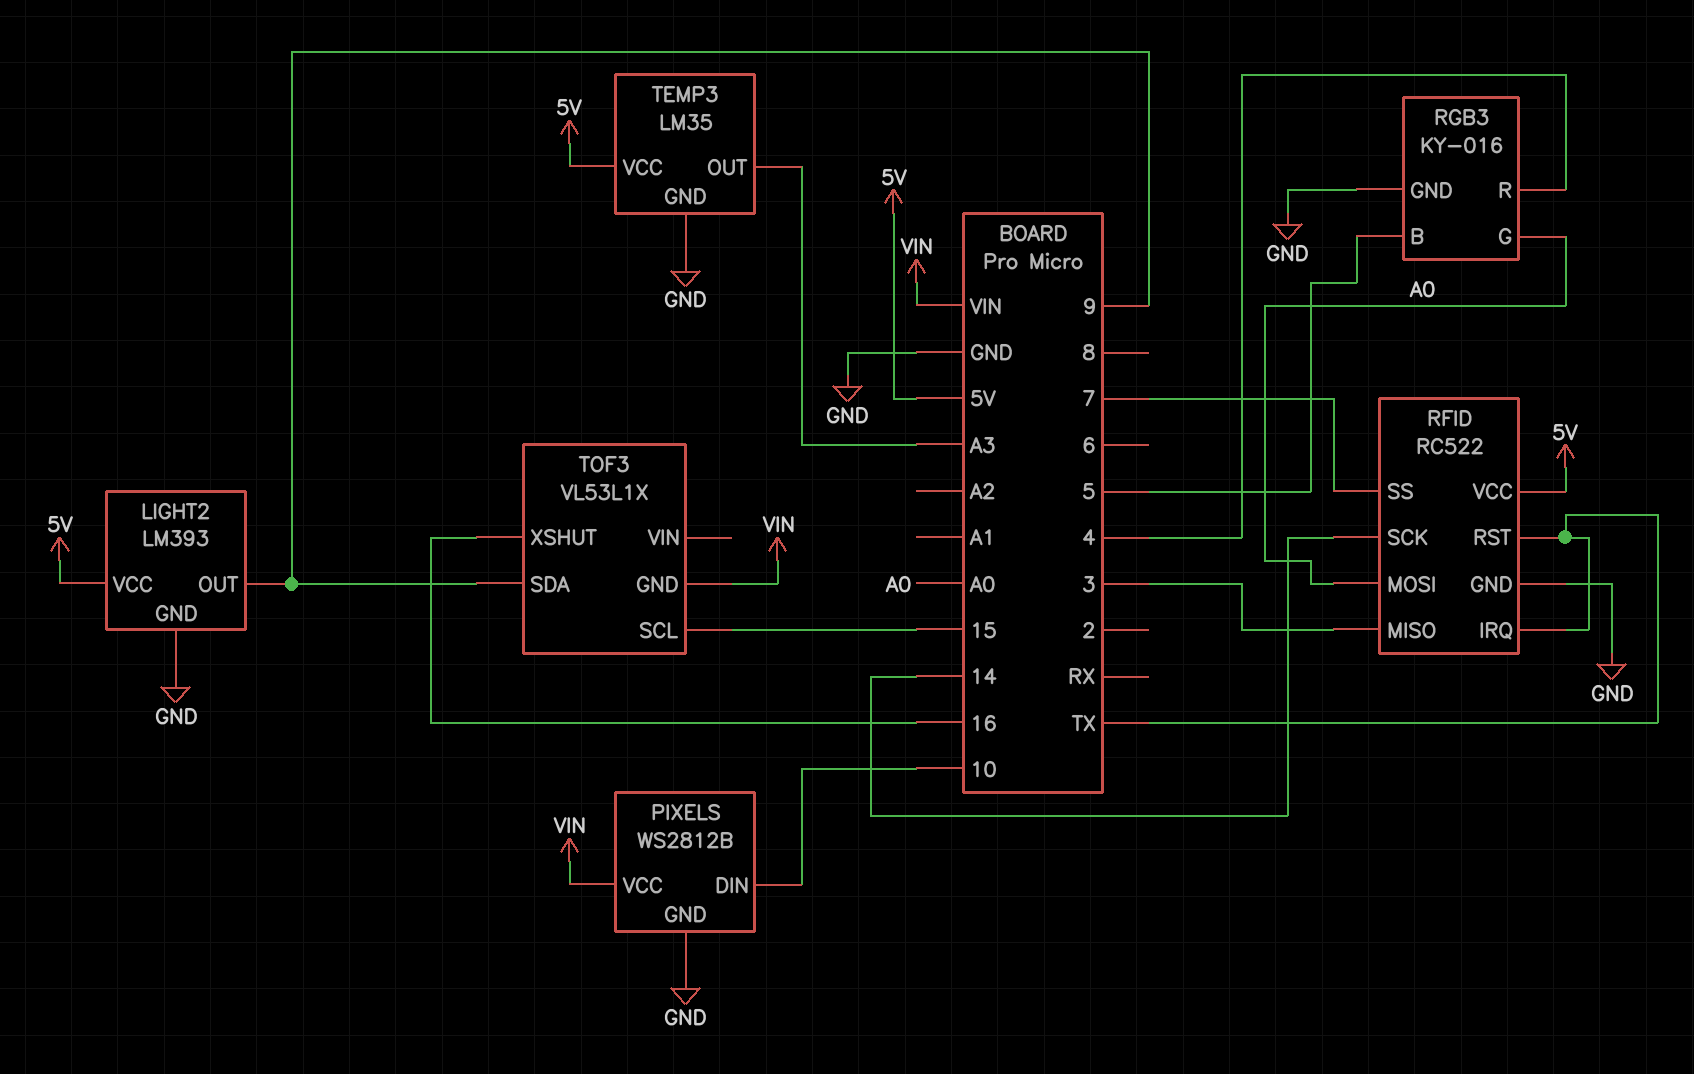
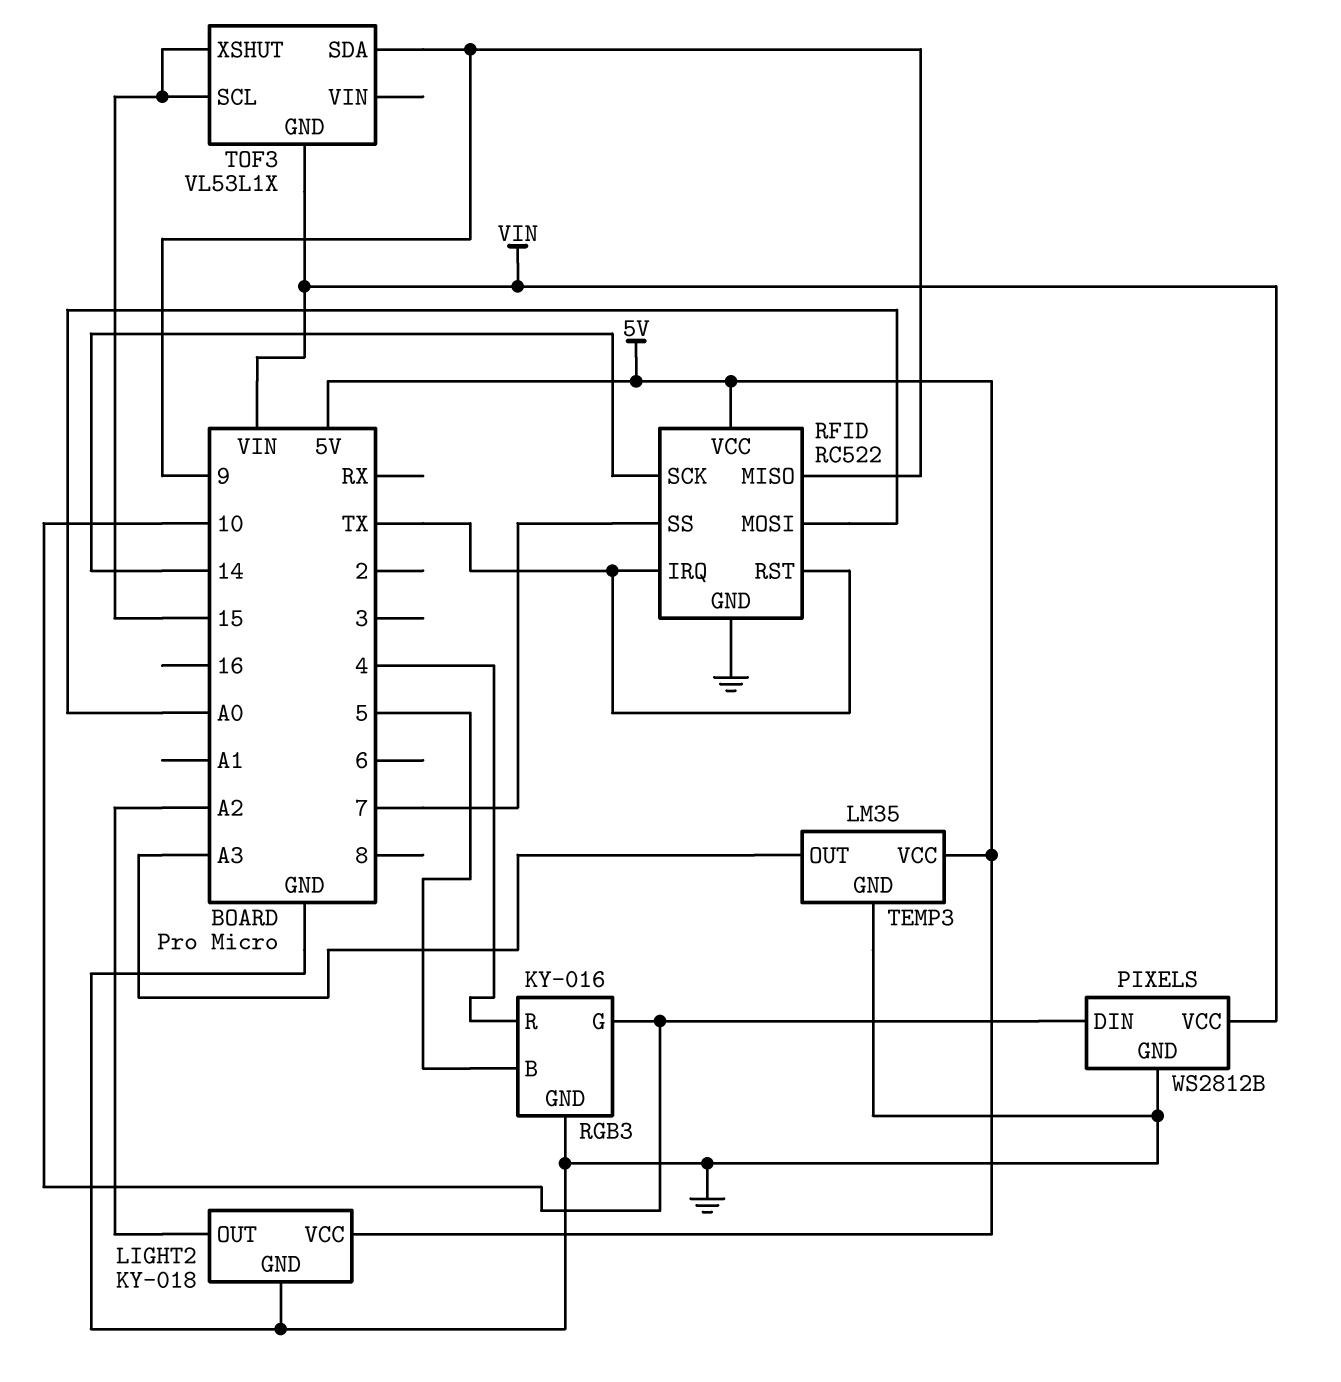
LIGHT2: LM393 -> KY-018
LIGHT2 pin OUT: 9 -> A2
RFID pin MISO: 3 -> 9
RGB3 pin G: A0 -> 10
TOF3 pin XSHUT: 16 -> 15

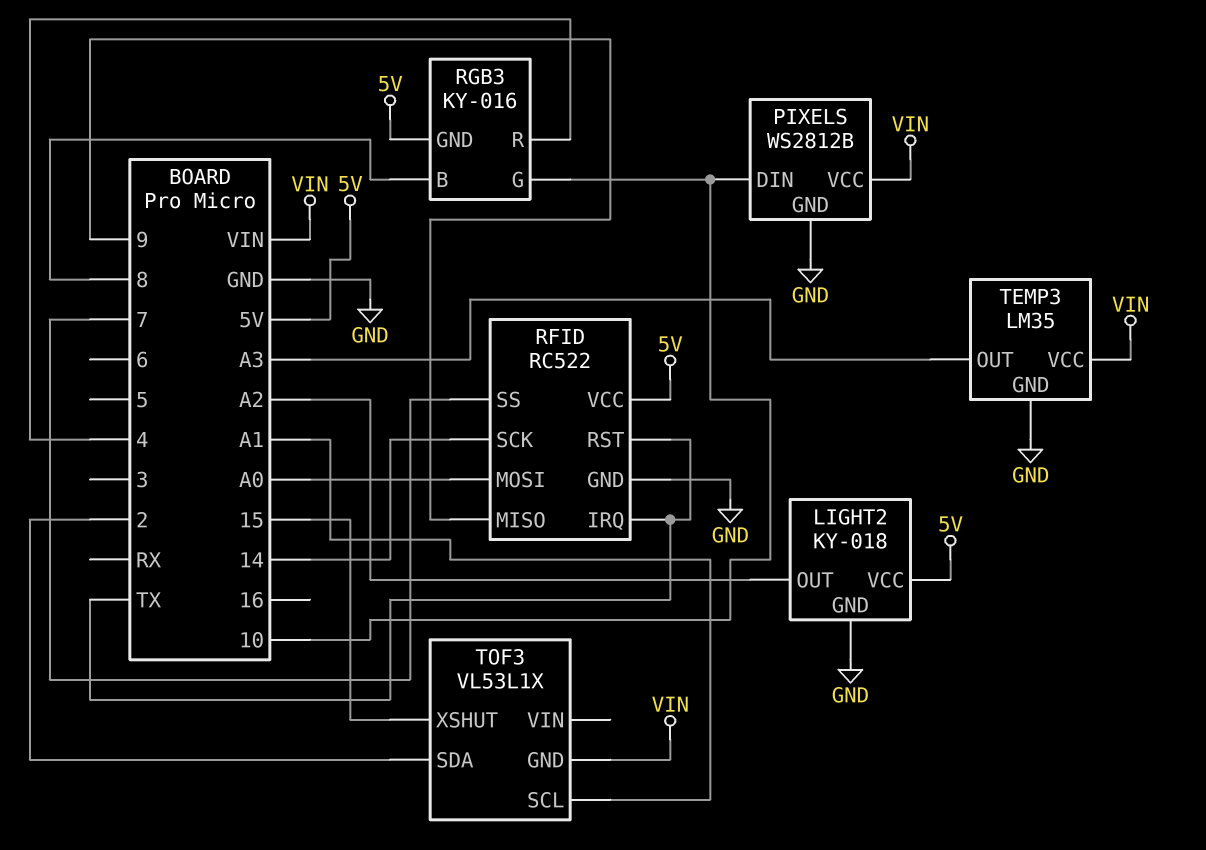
RGB3 pin B: 5 -> 8
RGB3 pin GND: GND -> 5V
TEMP3 pin VCC: 5V -> VIN
TOF3 pin SCL: 15 -> A1
TOF3 pin SDA: 9 -> 2

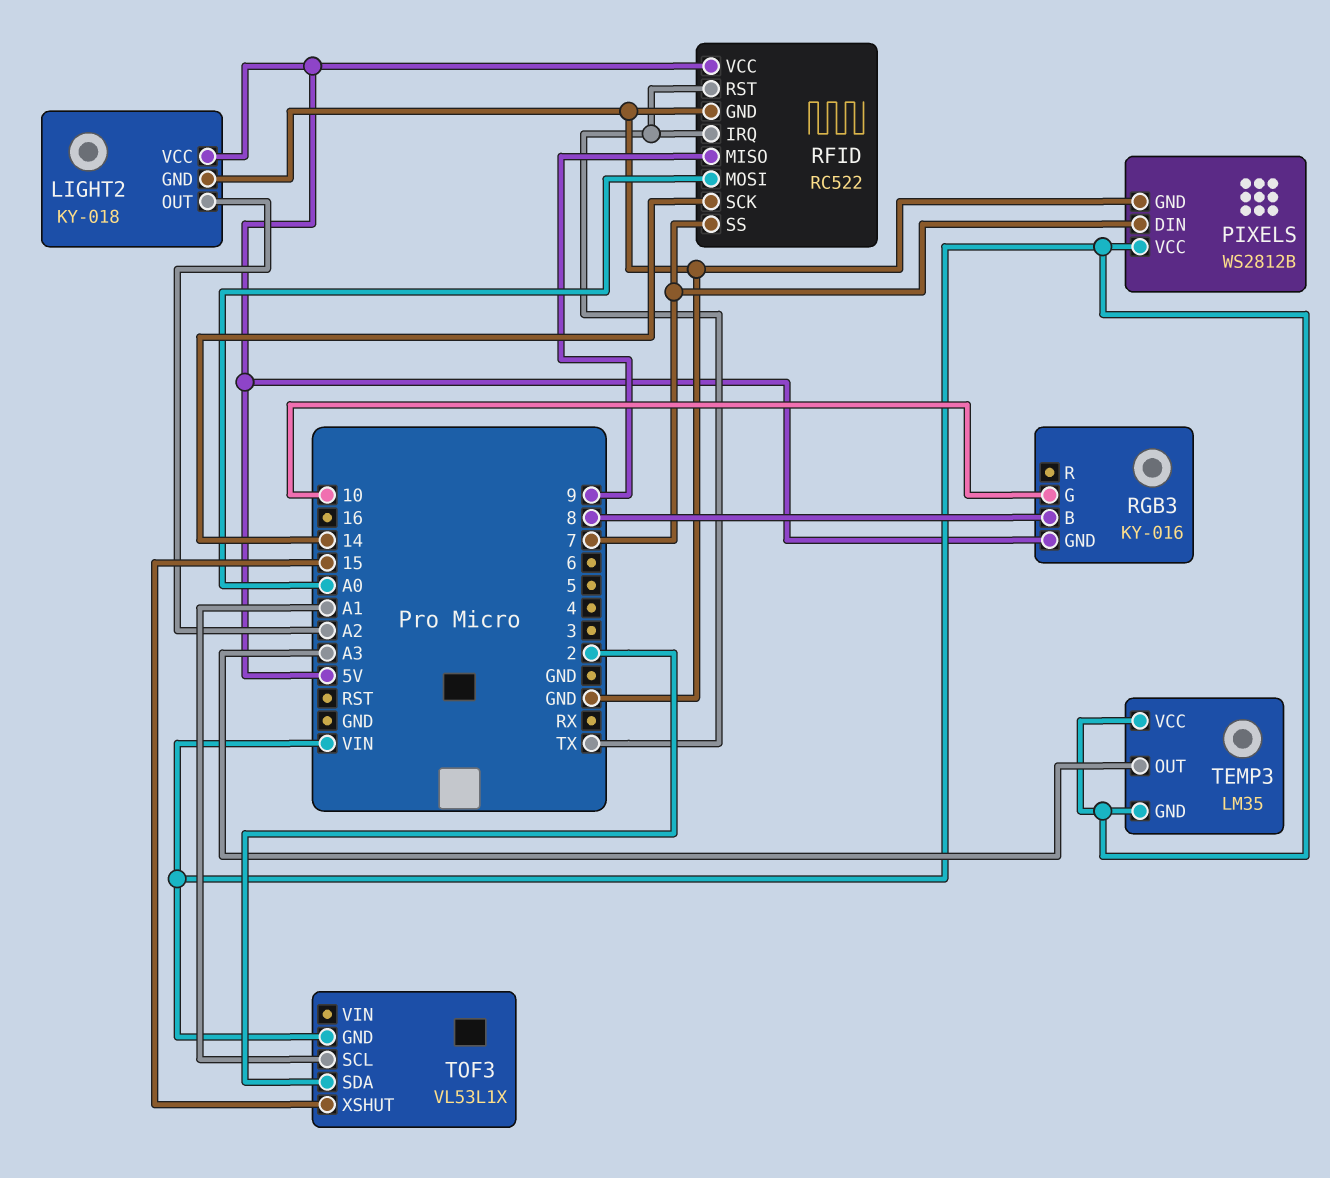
PIXELS pin DIN: 10 -> 7
RGB3 pin R: 4 -> none
TEMP3 pin GND: GND -> VIN

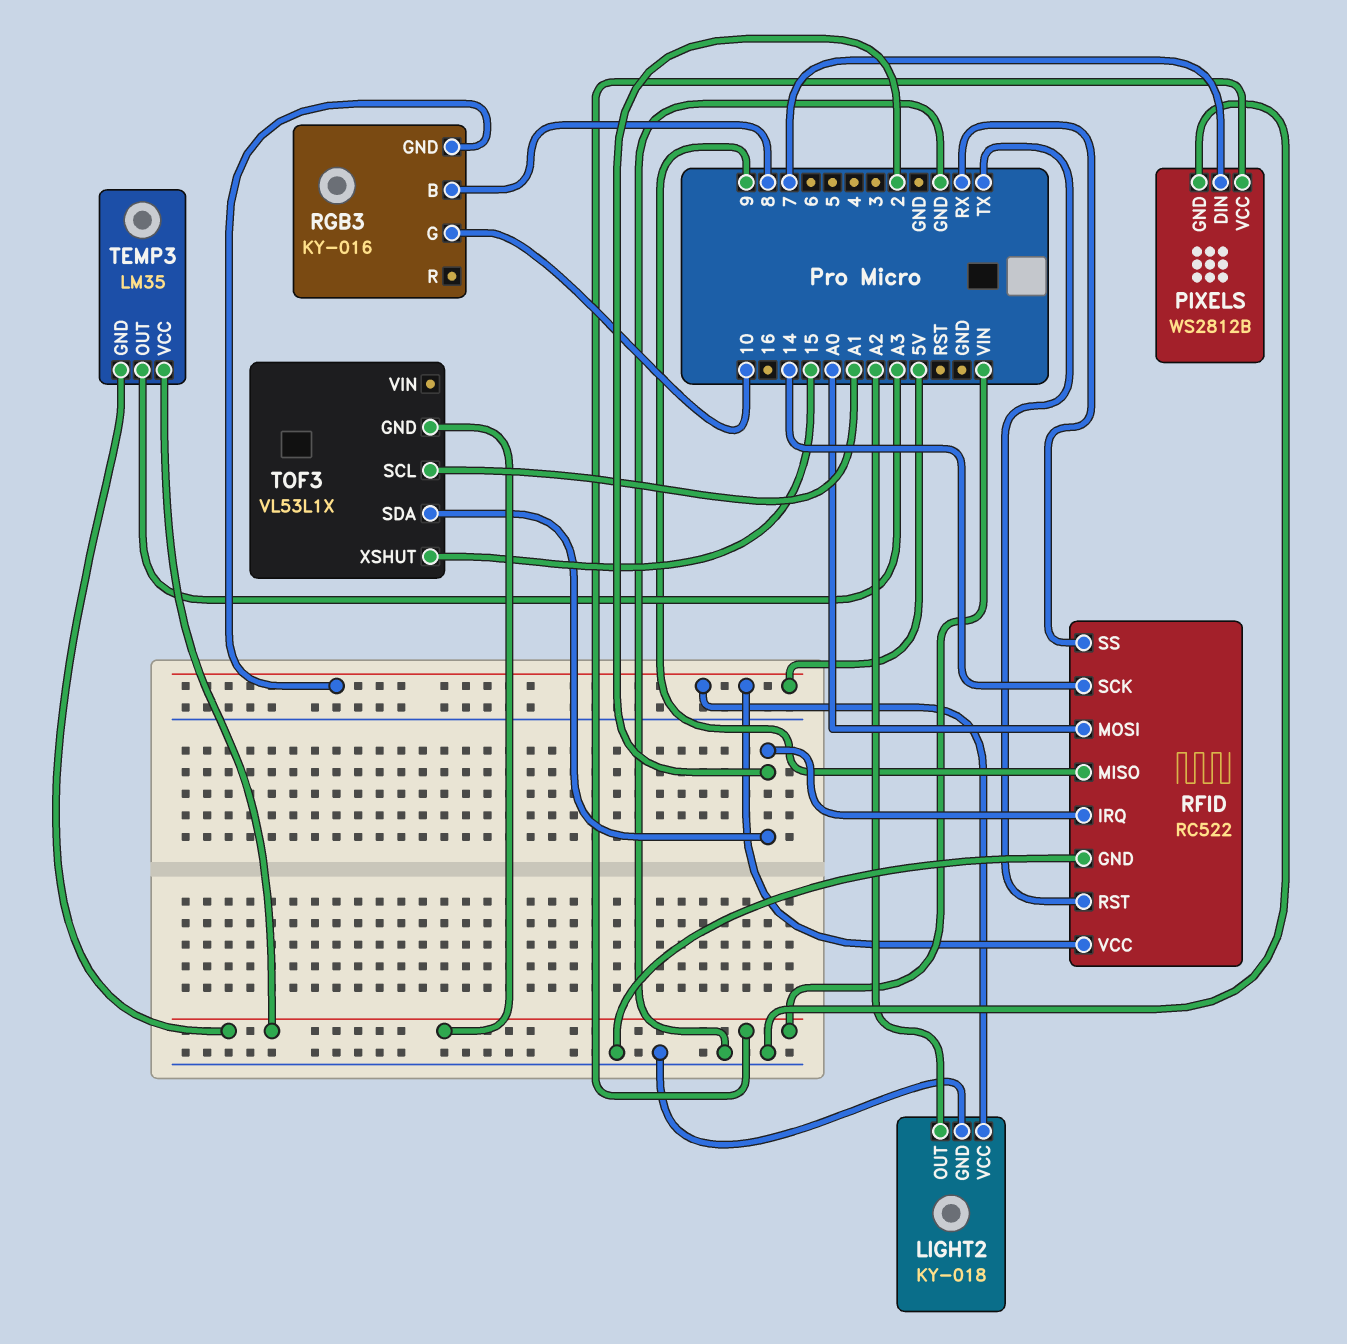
RFID pin IRQ: TX -> 2
RFID pin SS: 7 -> RX

